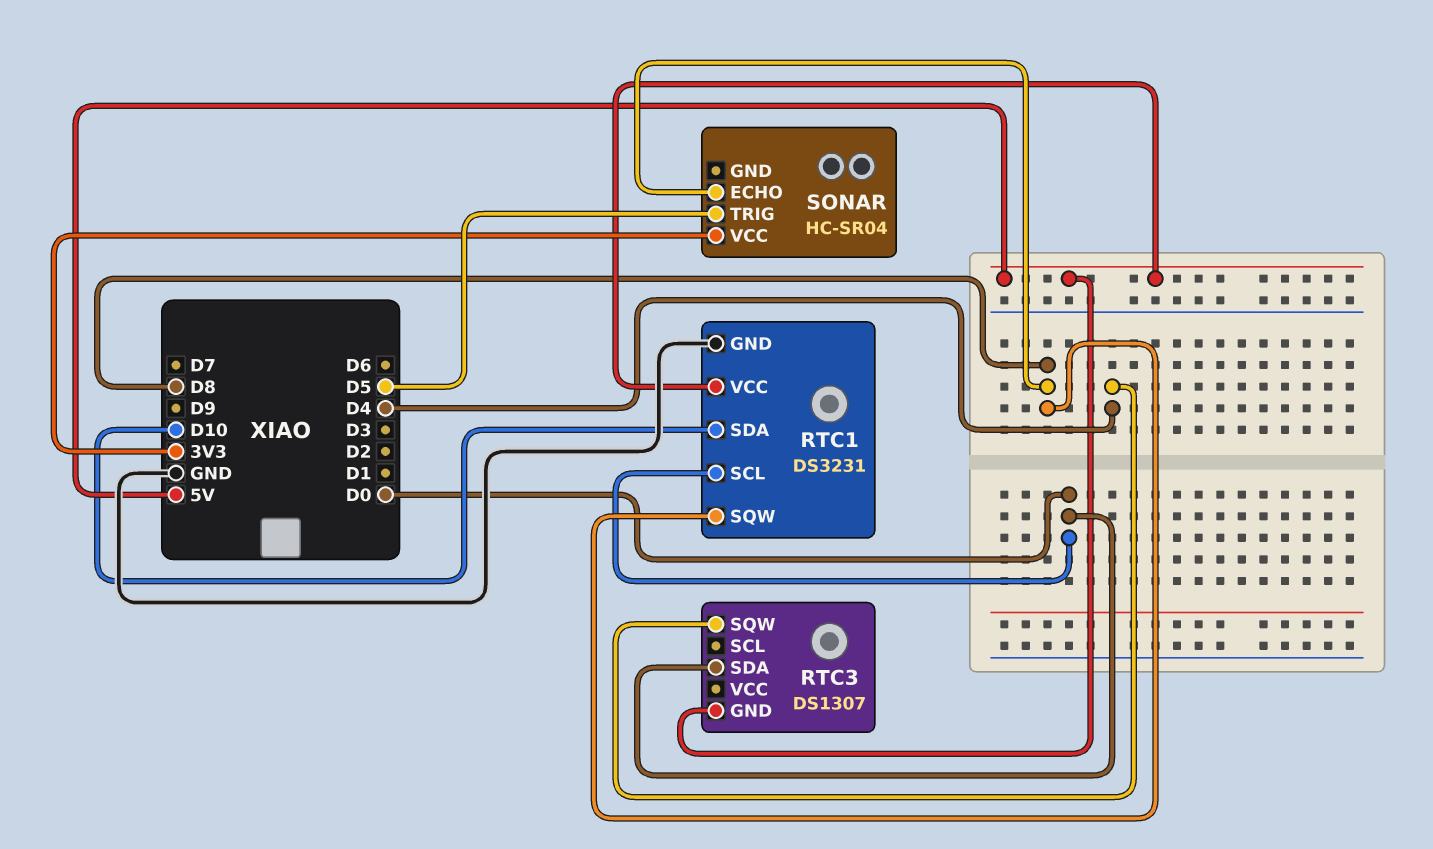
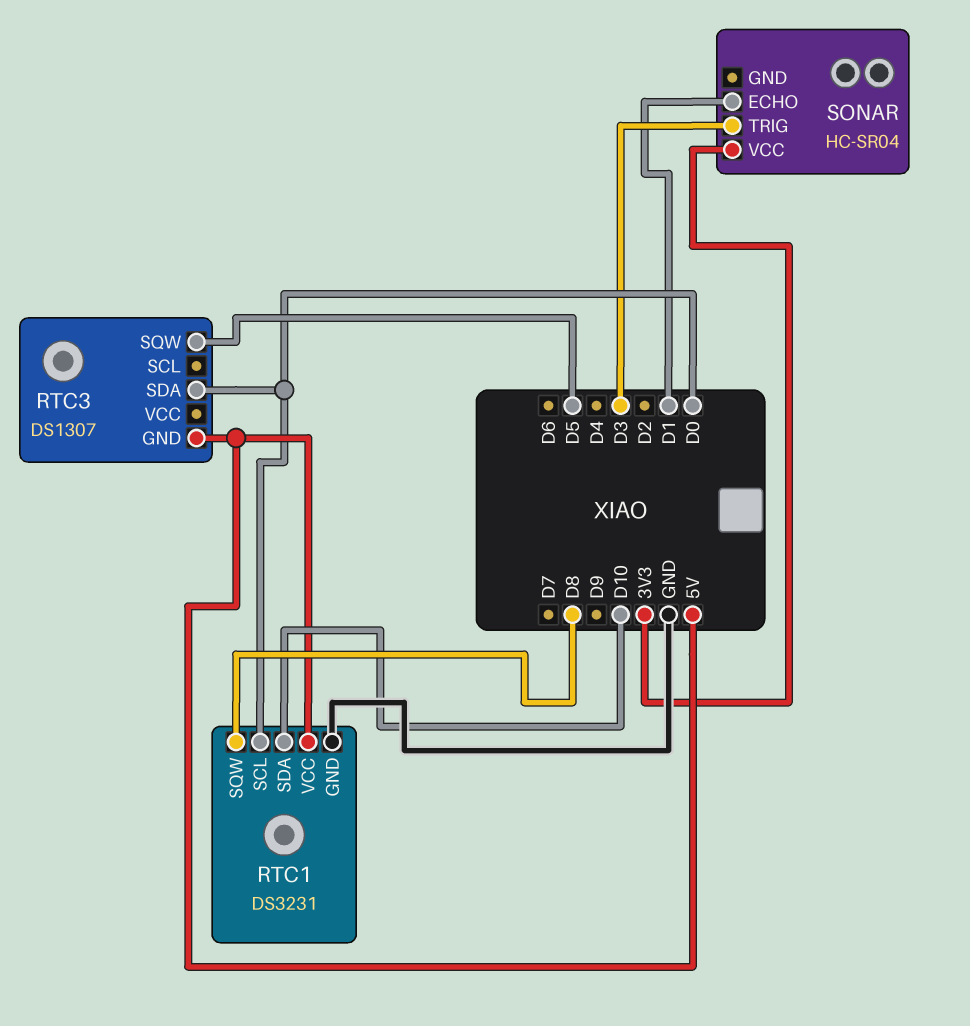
RTC3 pin SQW: D4 -> D5
SONAR pin ECHO: D8 -> D1
SONAR pin TRIG: D5 -> D3

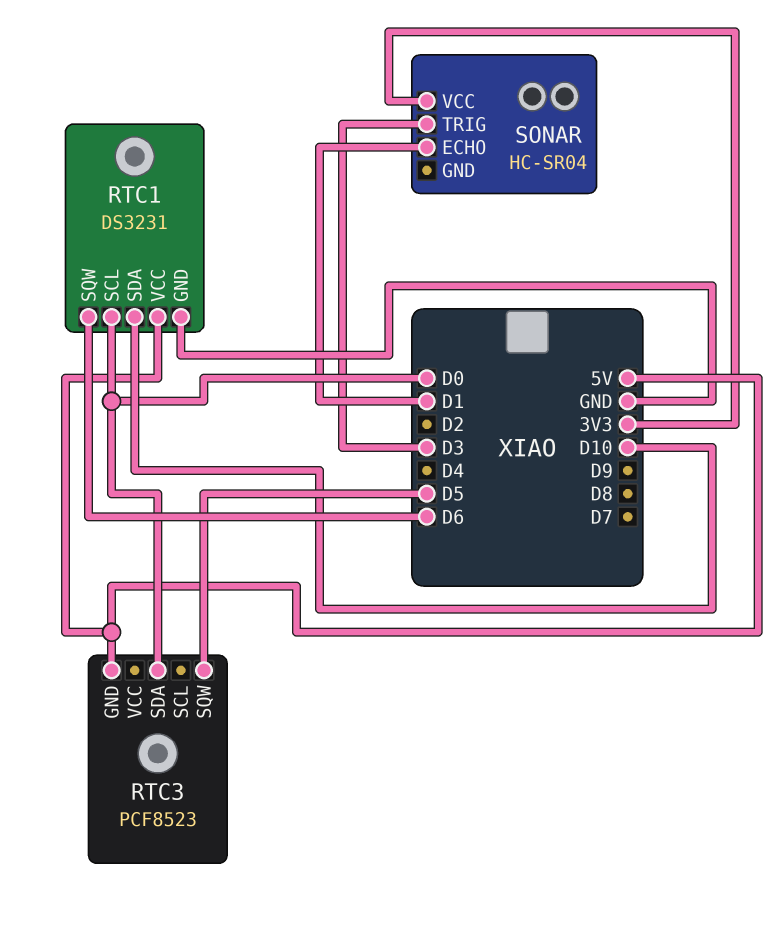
RTC1 pin SQW: D8 -> D6
RTC3: DS1307 -> PCF8523

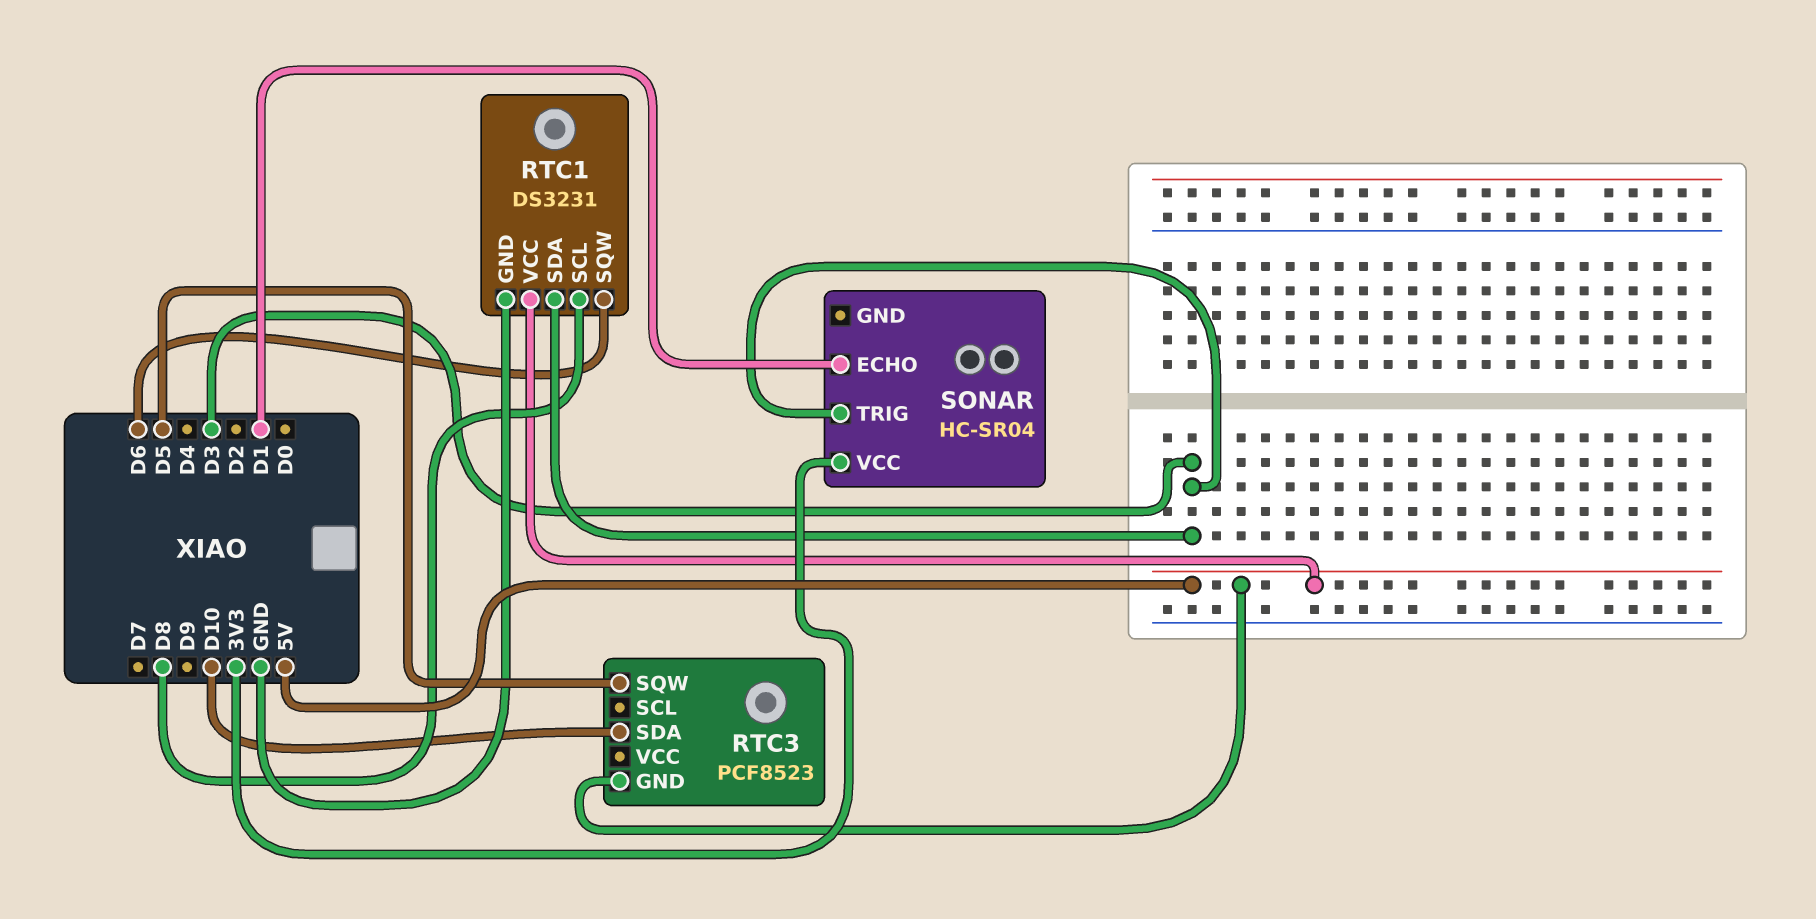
RTC1 pin SCL: D0 -> D8
RTC1 pin SDA: D10 -> D3
RTC3 pin SDA: D0 -> D10

